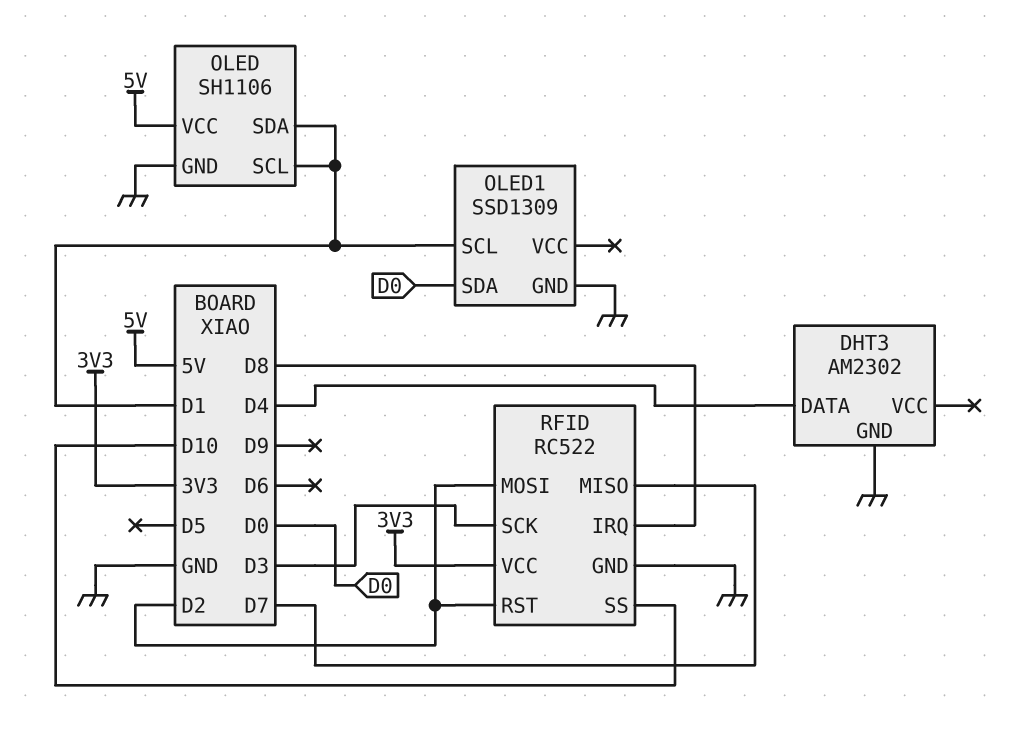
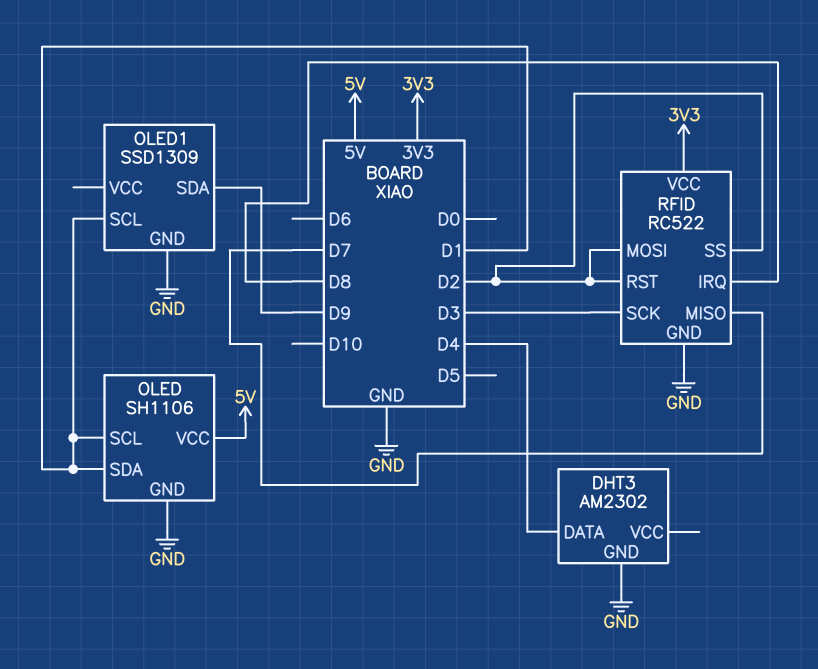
OLED1 pin SDA: D0 -> D9
RFID pin SS: D10 -> D2

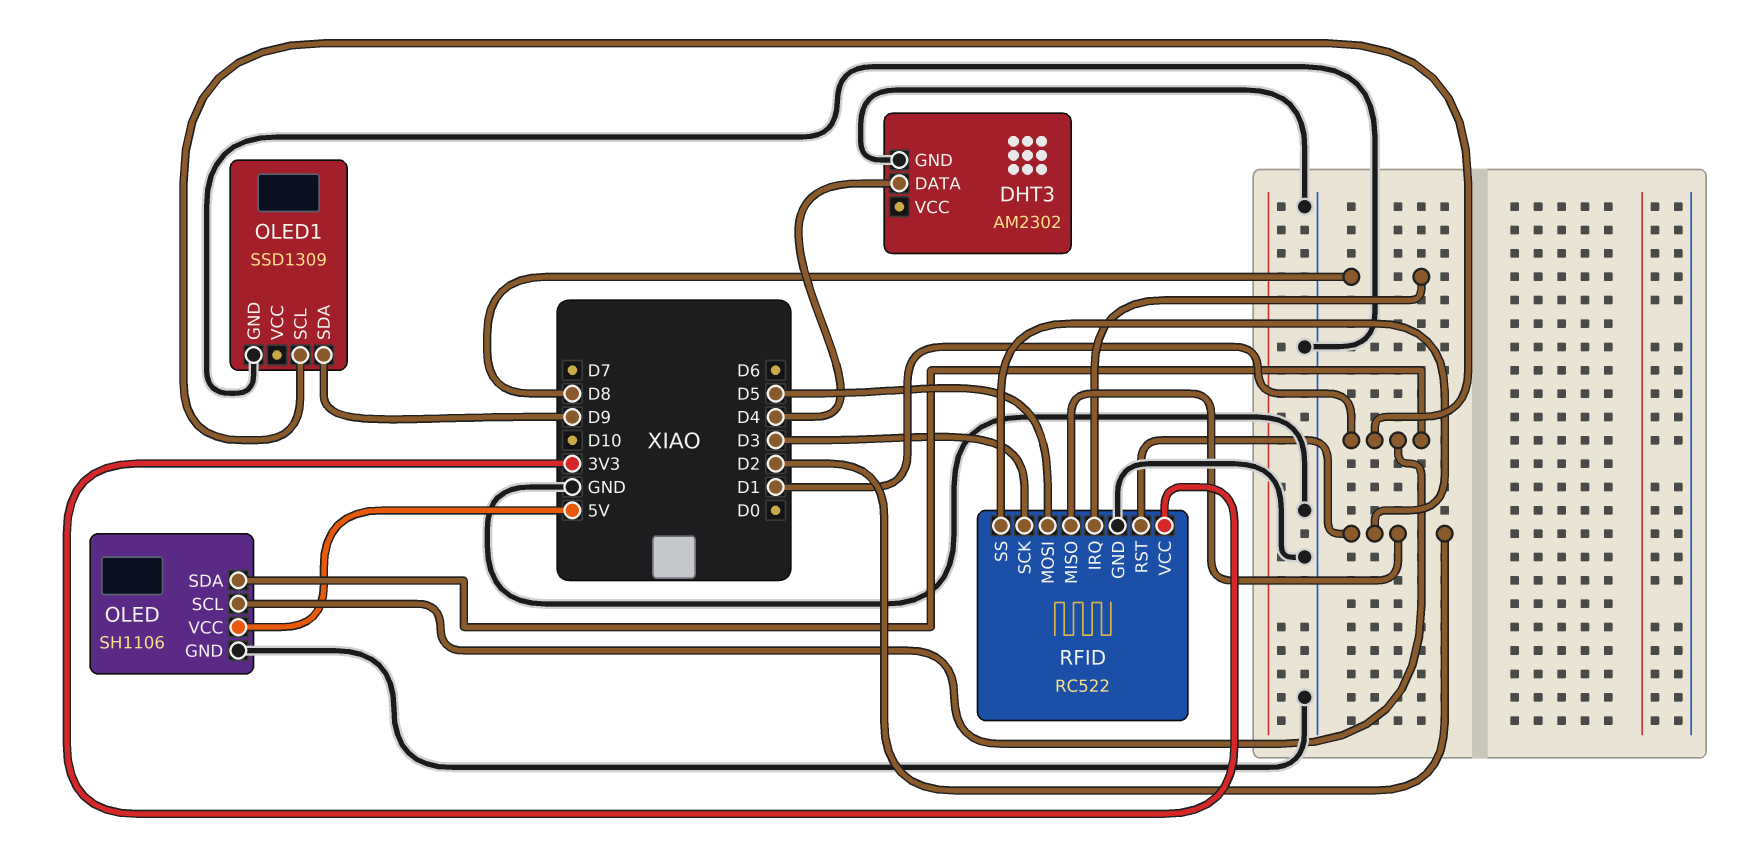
RFID pin MISO: D7 -> D2
RFID pin MOSI: D2 -> D5

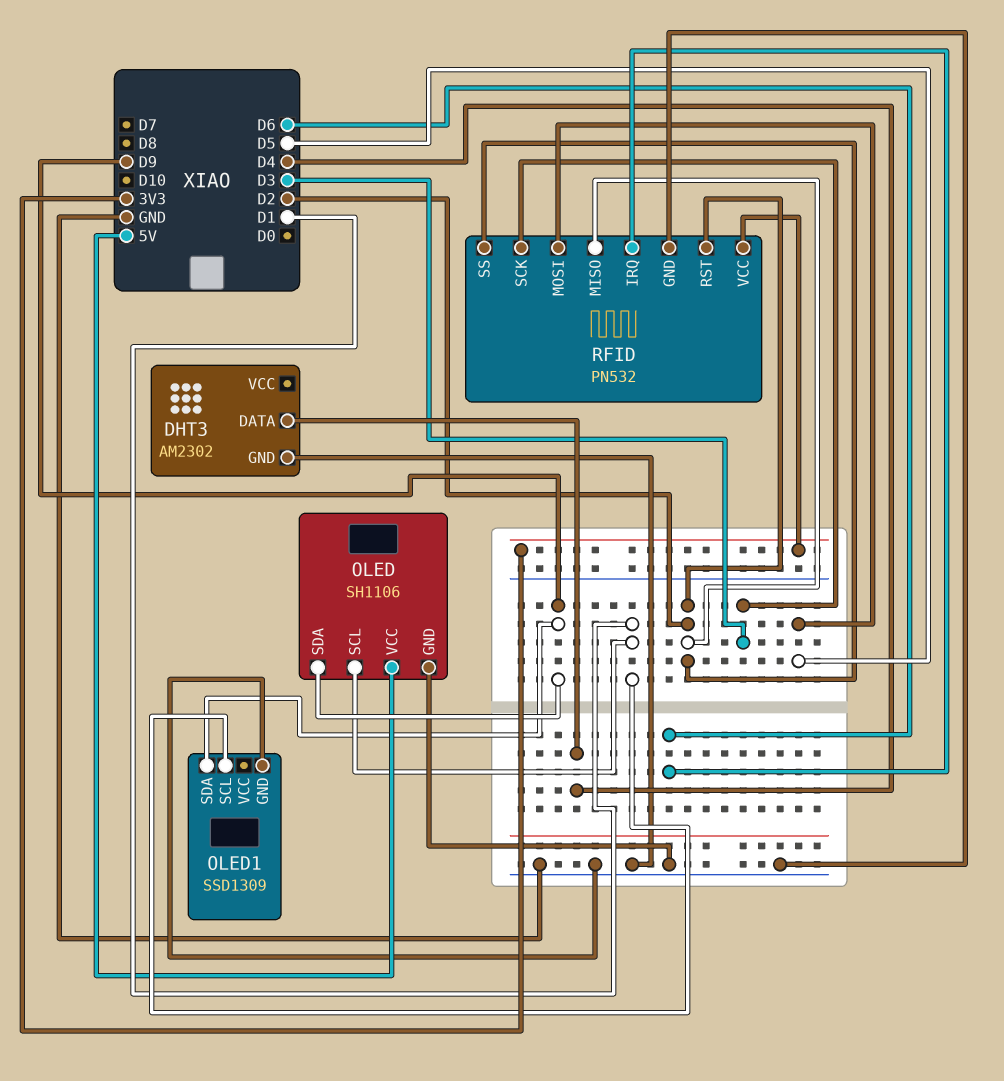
OLED pin SDA: D1 -> D9
RFID: RC522 -> PN532
RFID pin IRQ: D8 -> D6

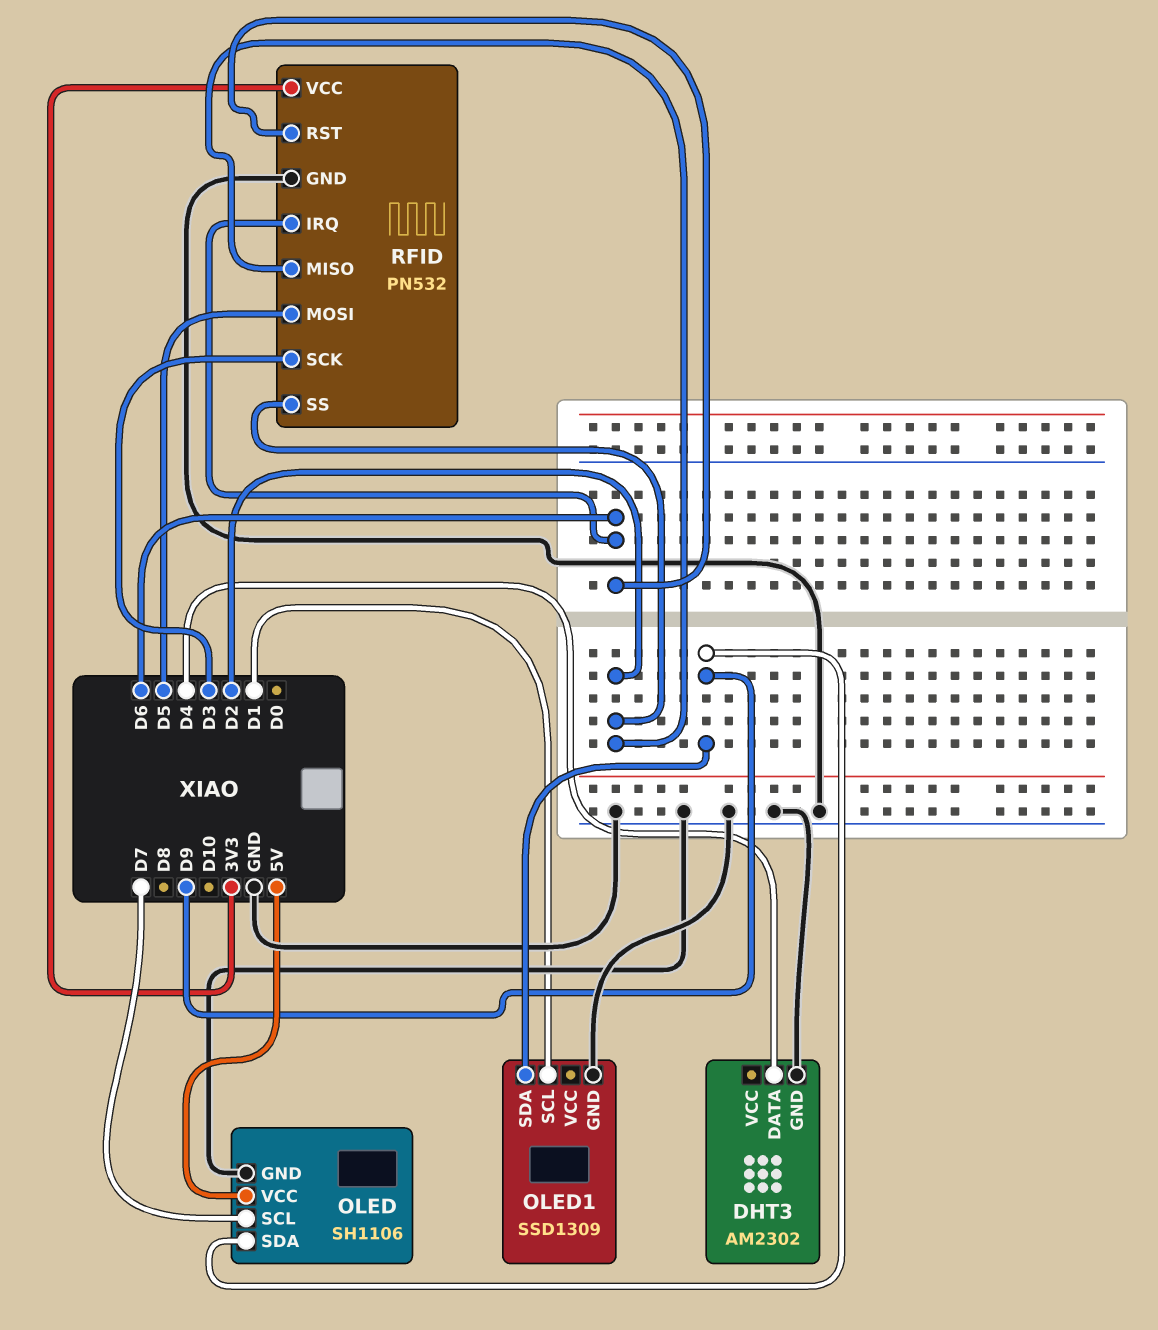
OLED pin SCL: D1 -> D7
RFID pin RST: D2 -> D6

